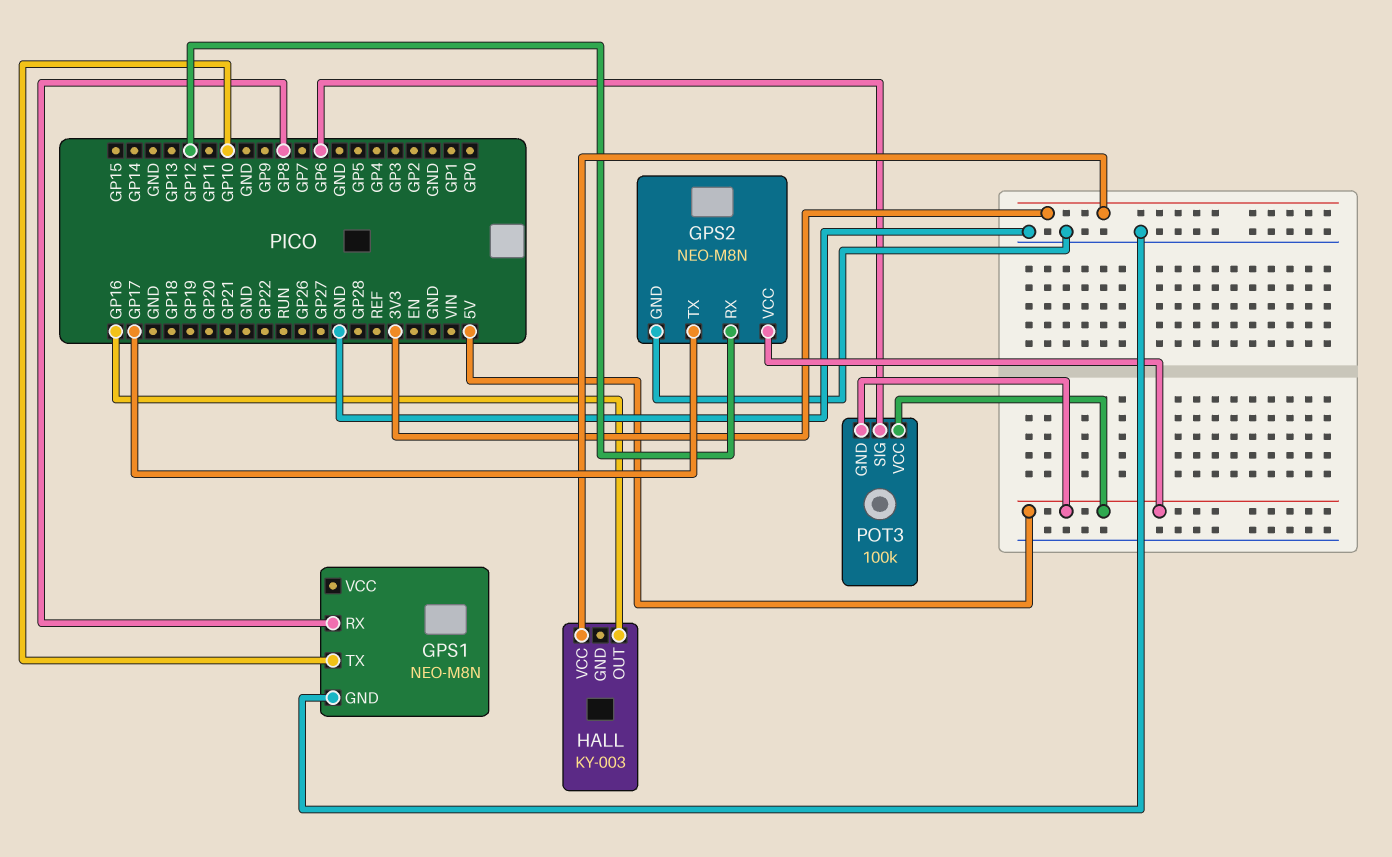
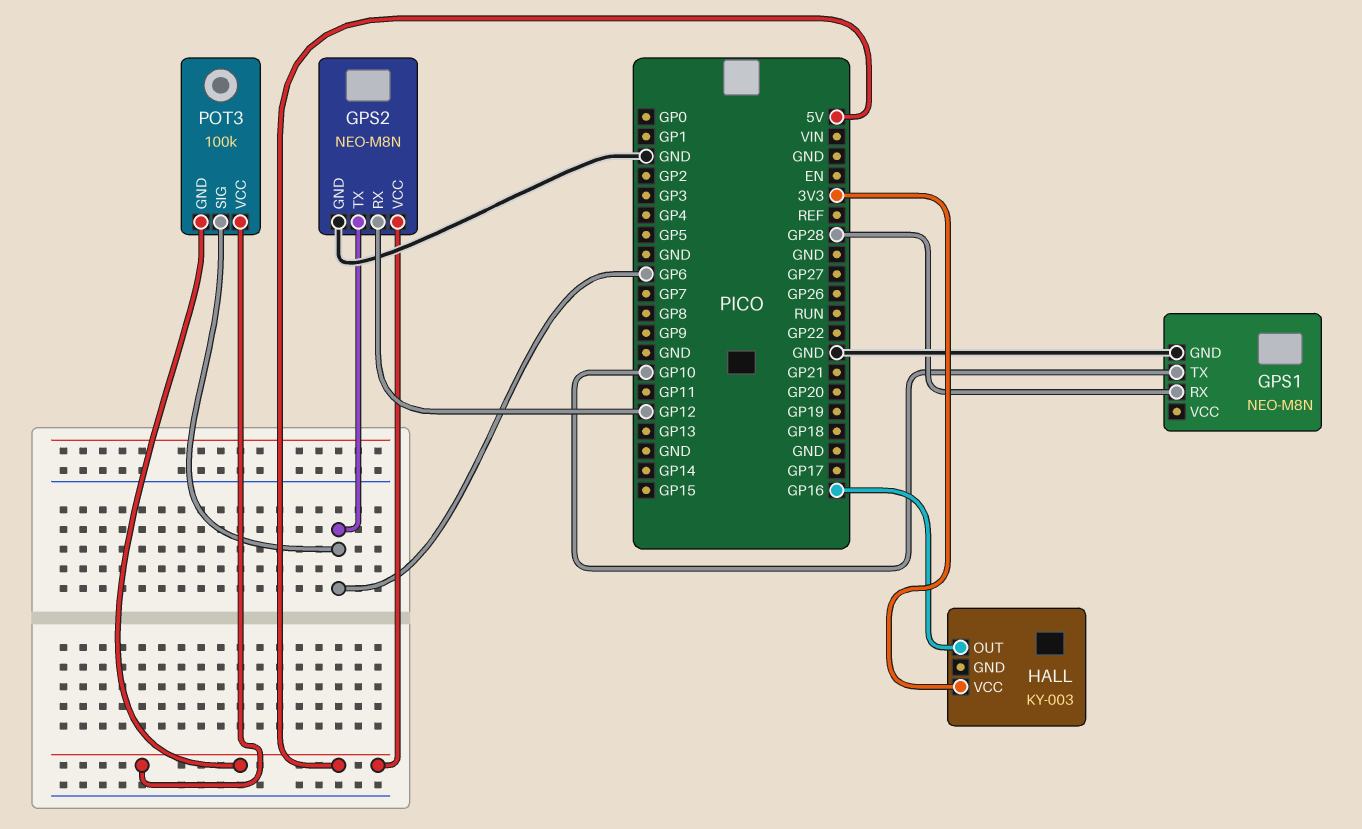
GPS1 pin RX: GP8 -> GP28
GPS2 pin TX: GP17 -> GP6

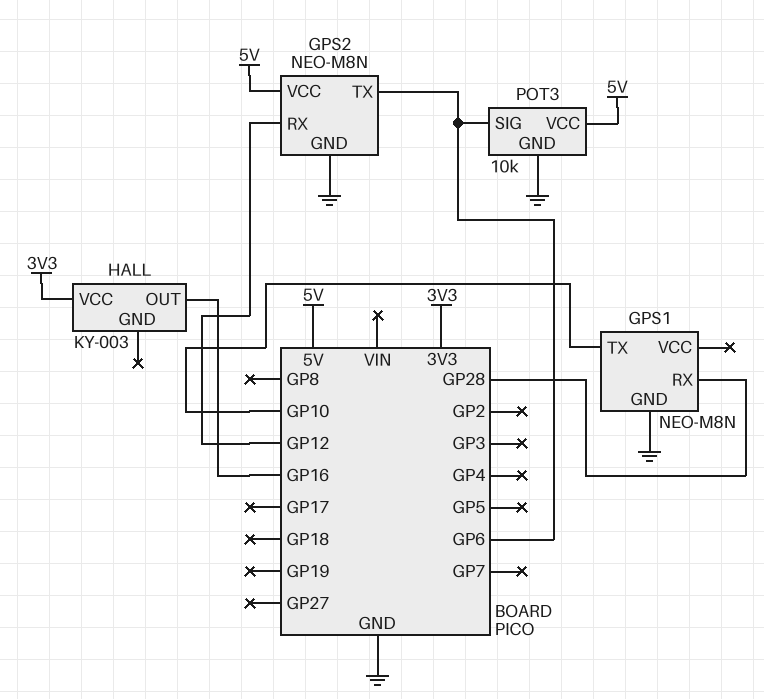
POT3: 100k -> 10k
POT3 pin GND: 5V -> GND

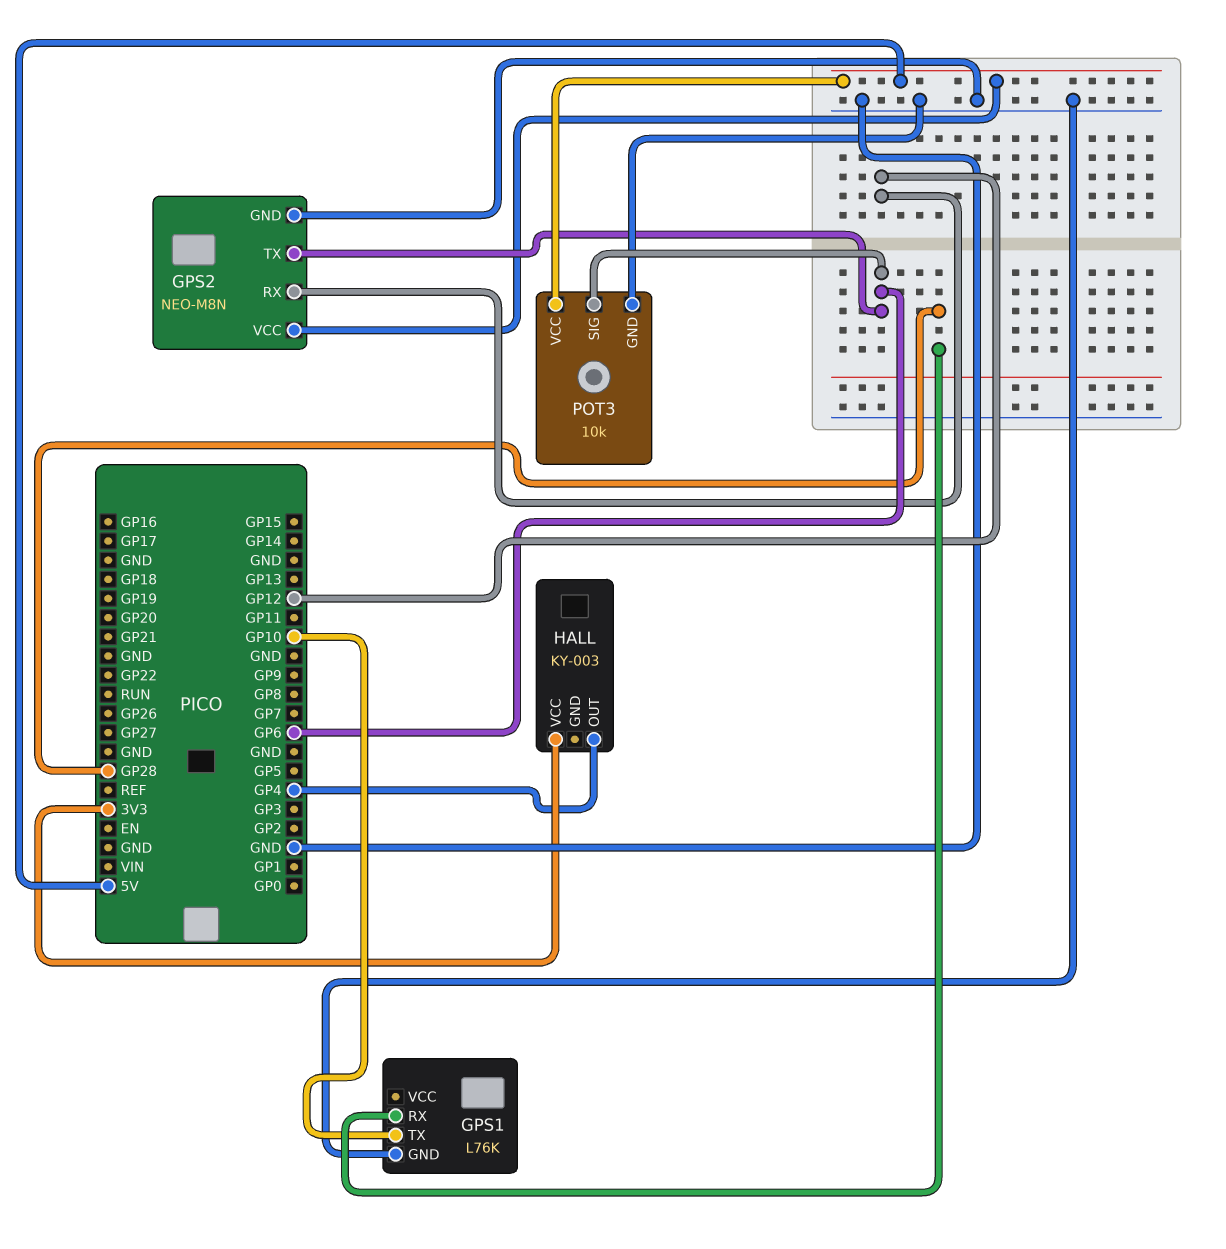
GPS1: NEO-M8N -> L76K
HALL pin OUT: GP16 -> GP4

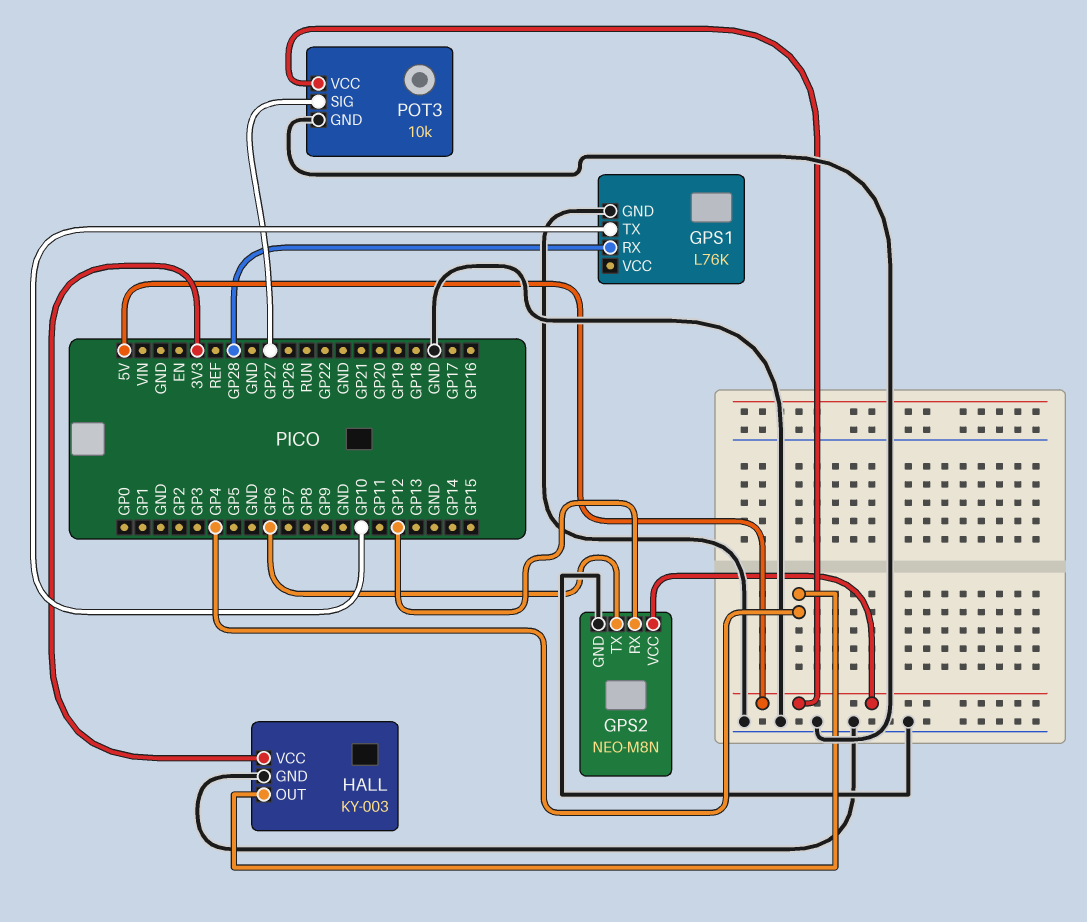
HALL pin GND: none -> GND
POT3 pin SIG: GP6 -> GP27

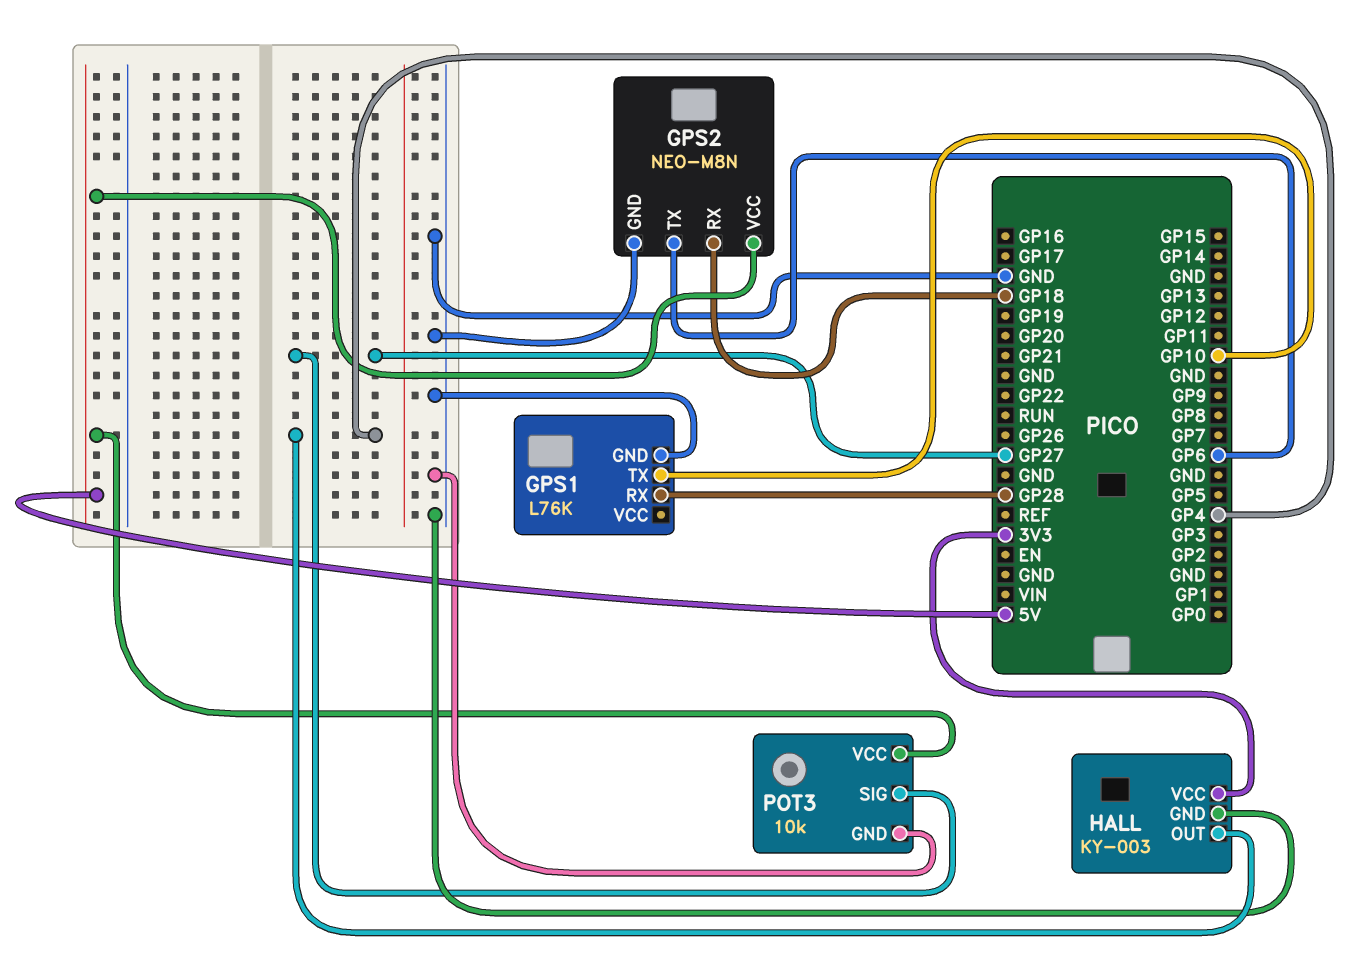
GPS2 pin RX: GP12 -> GP18

